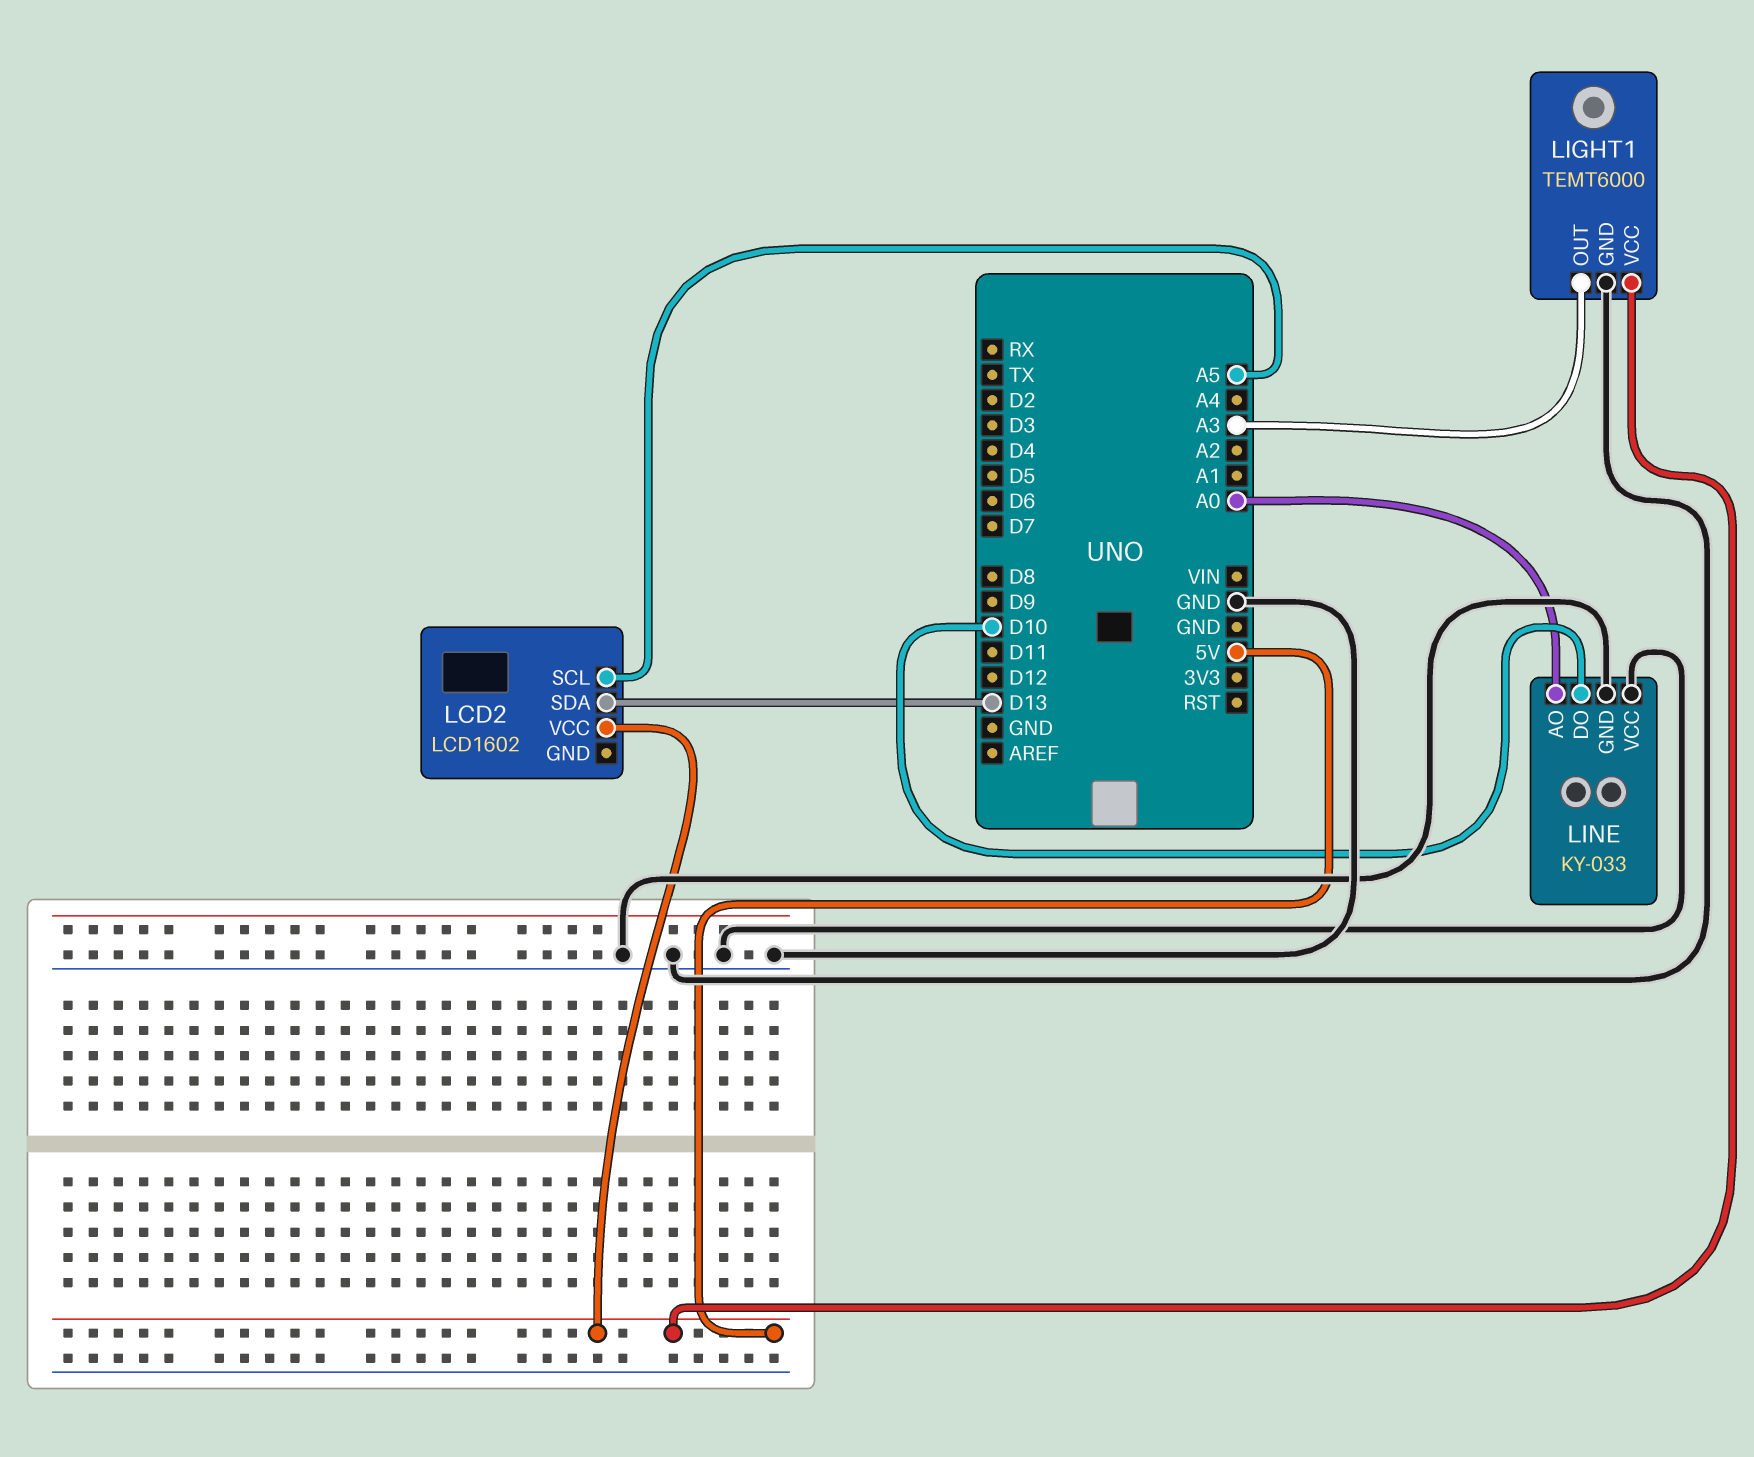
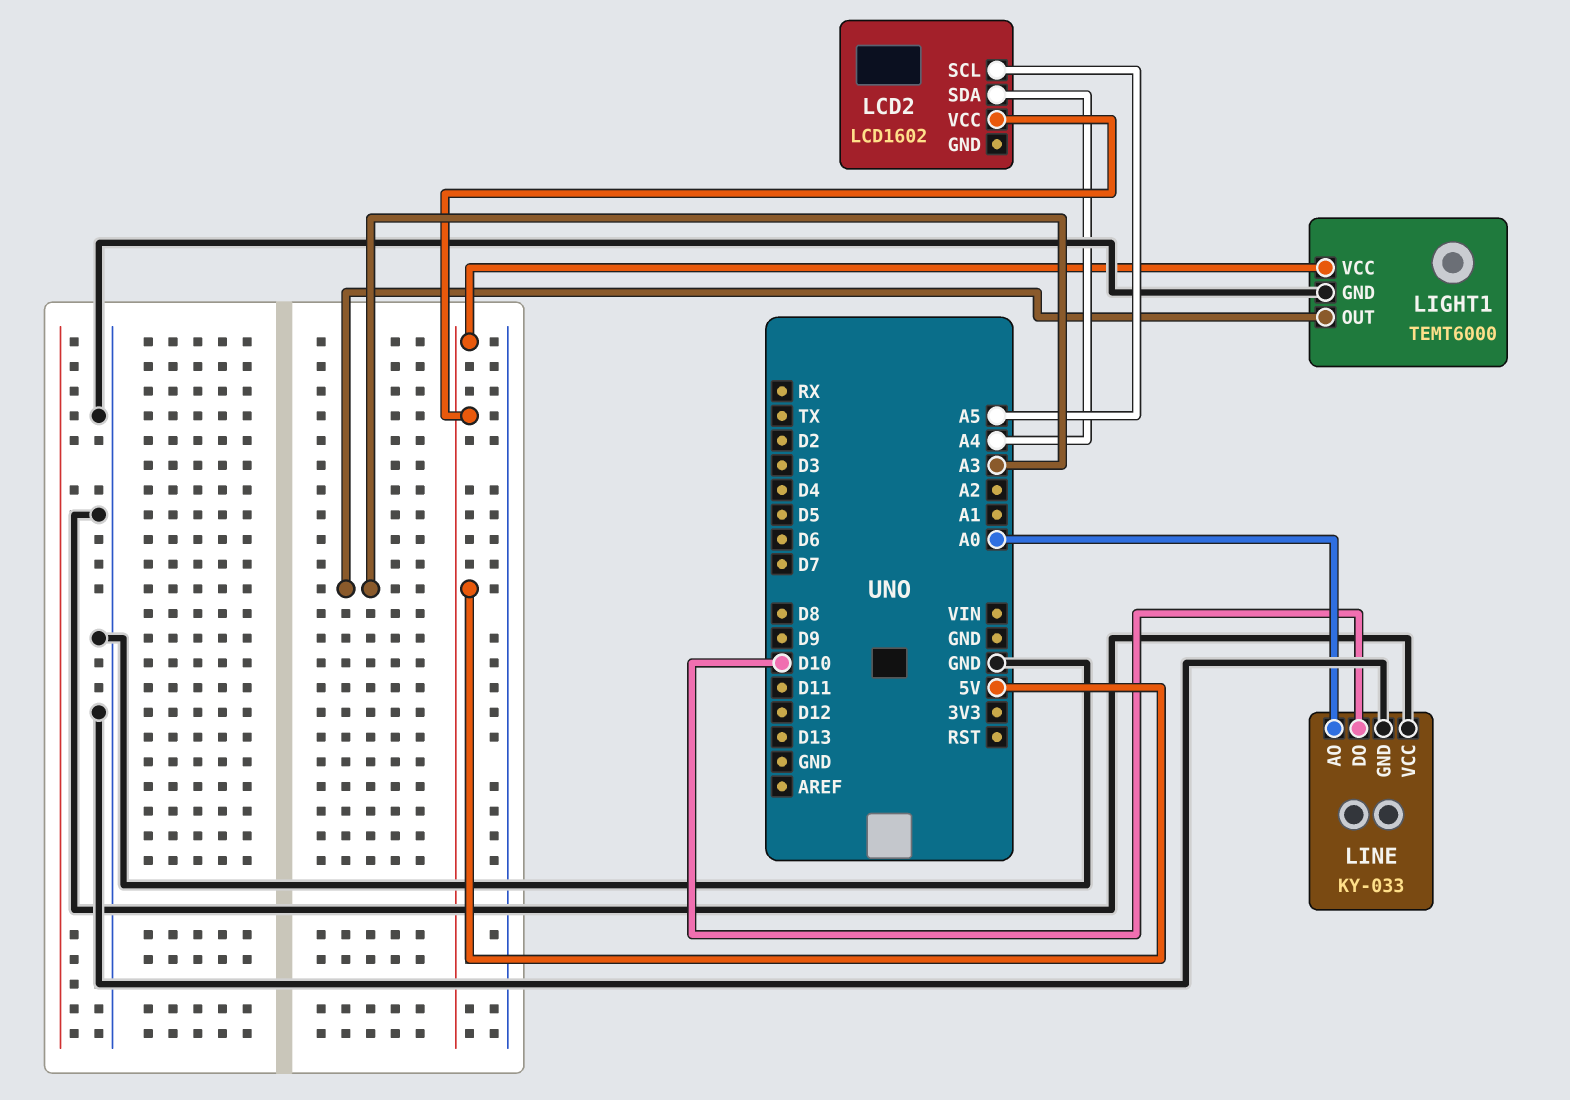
LCD2 pin SDA: D13 -> A4

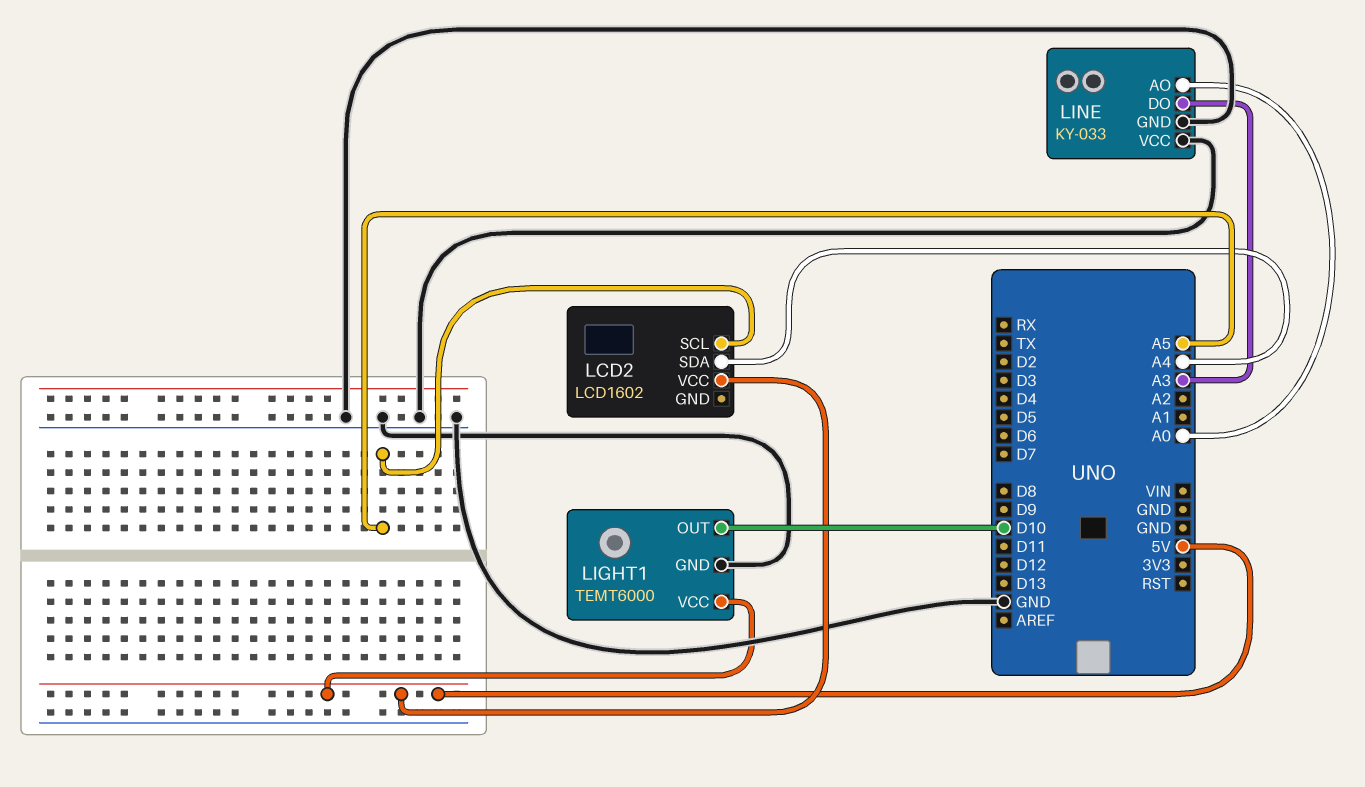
LIGHT1 pin OUT: A3 -> D10
LINE pin DO: D10 -> A3

